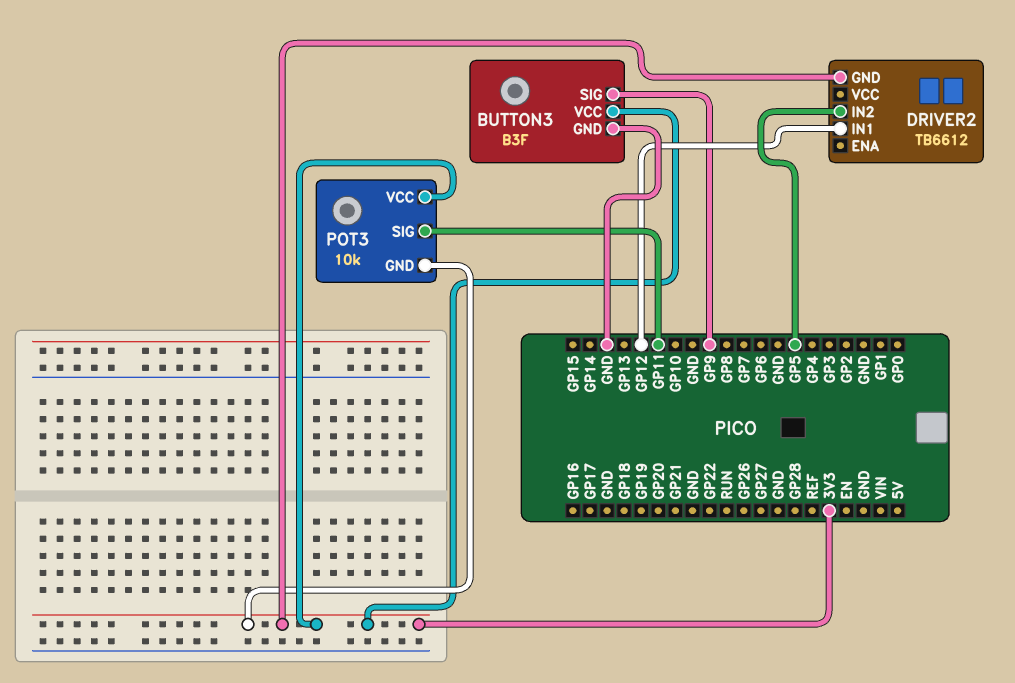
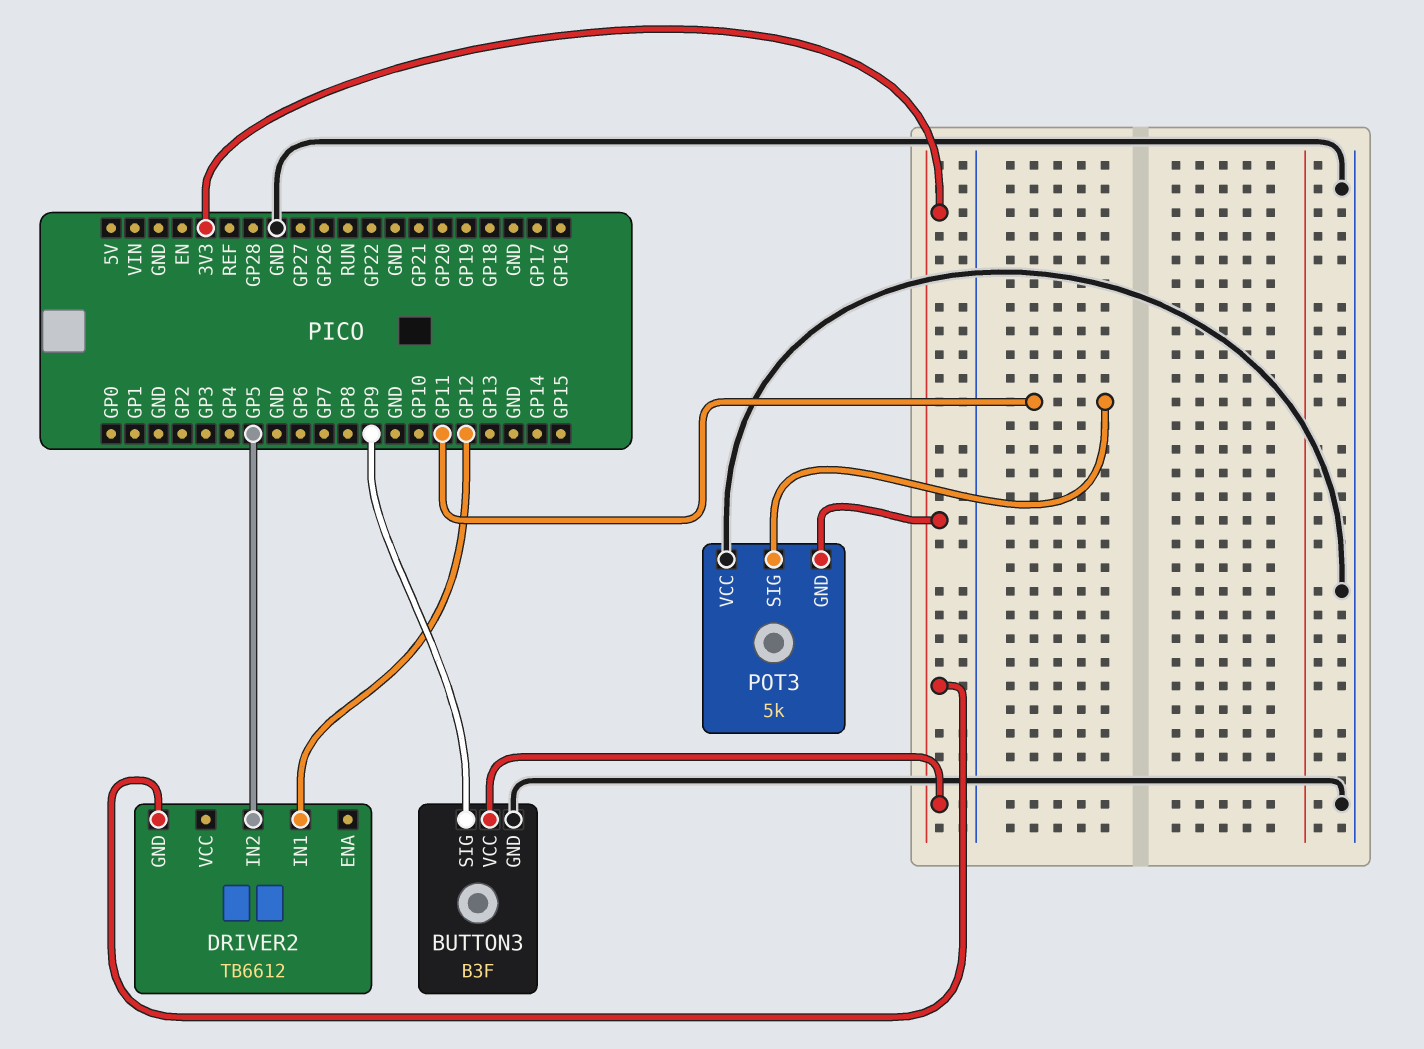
POT3: 10k -> 5k
POT3 pin VCC: 3V3 -> GND

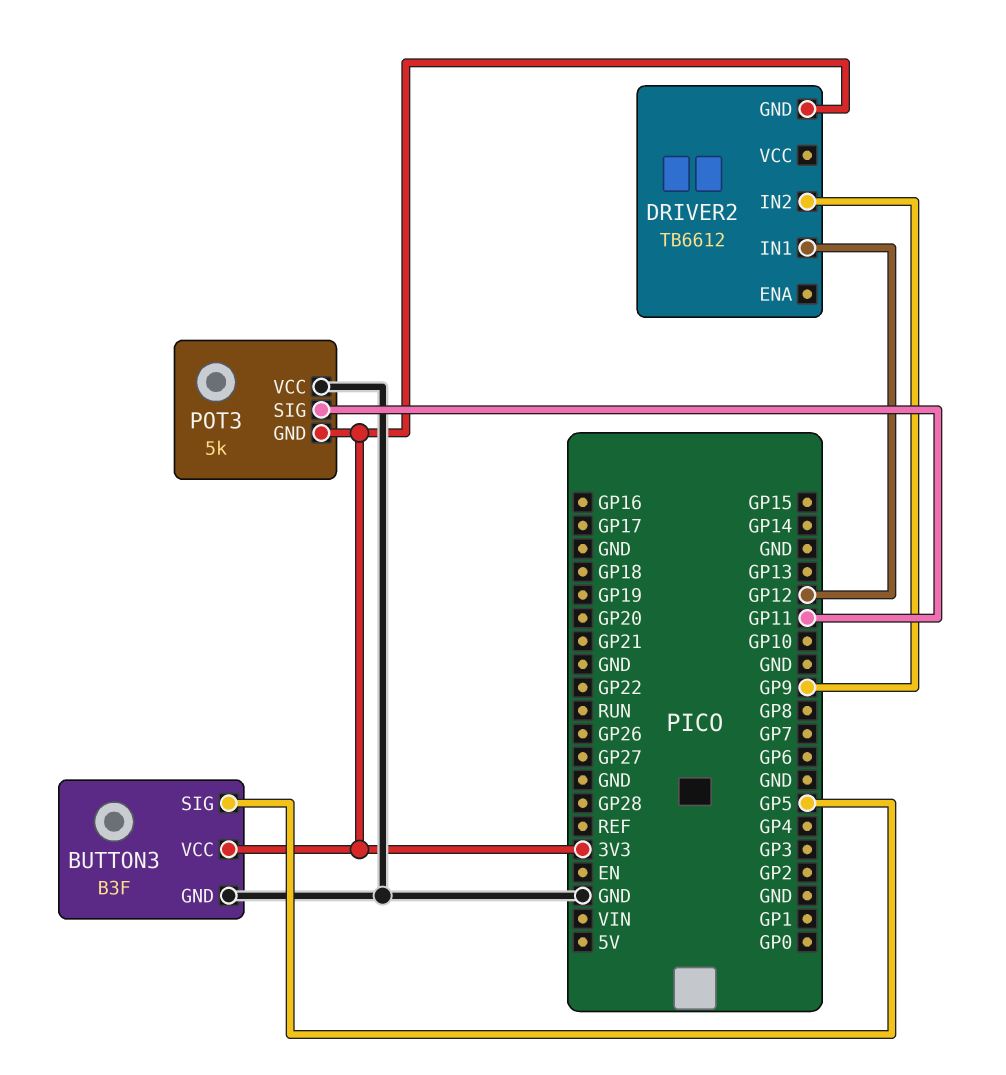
BUTTON3 pin SIG: GP9 -> GP5
DRIVER2 pin IN2: GP5 -> GP9

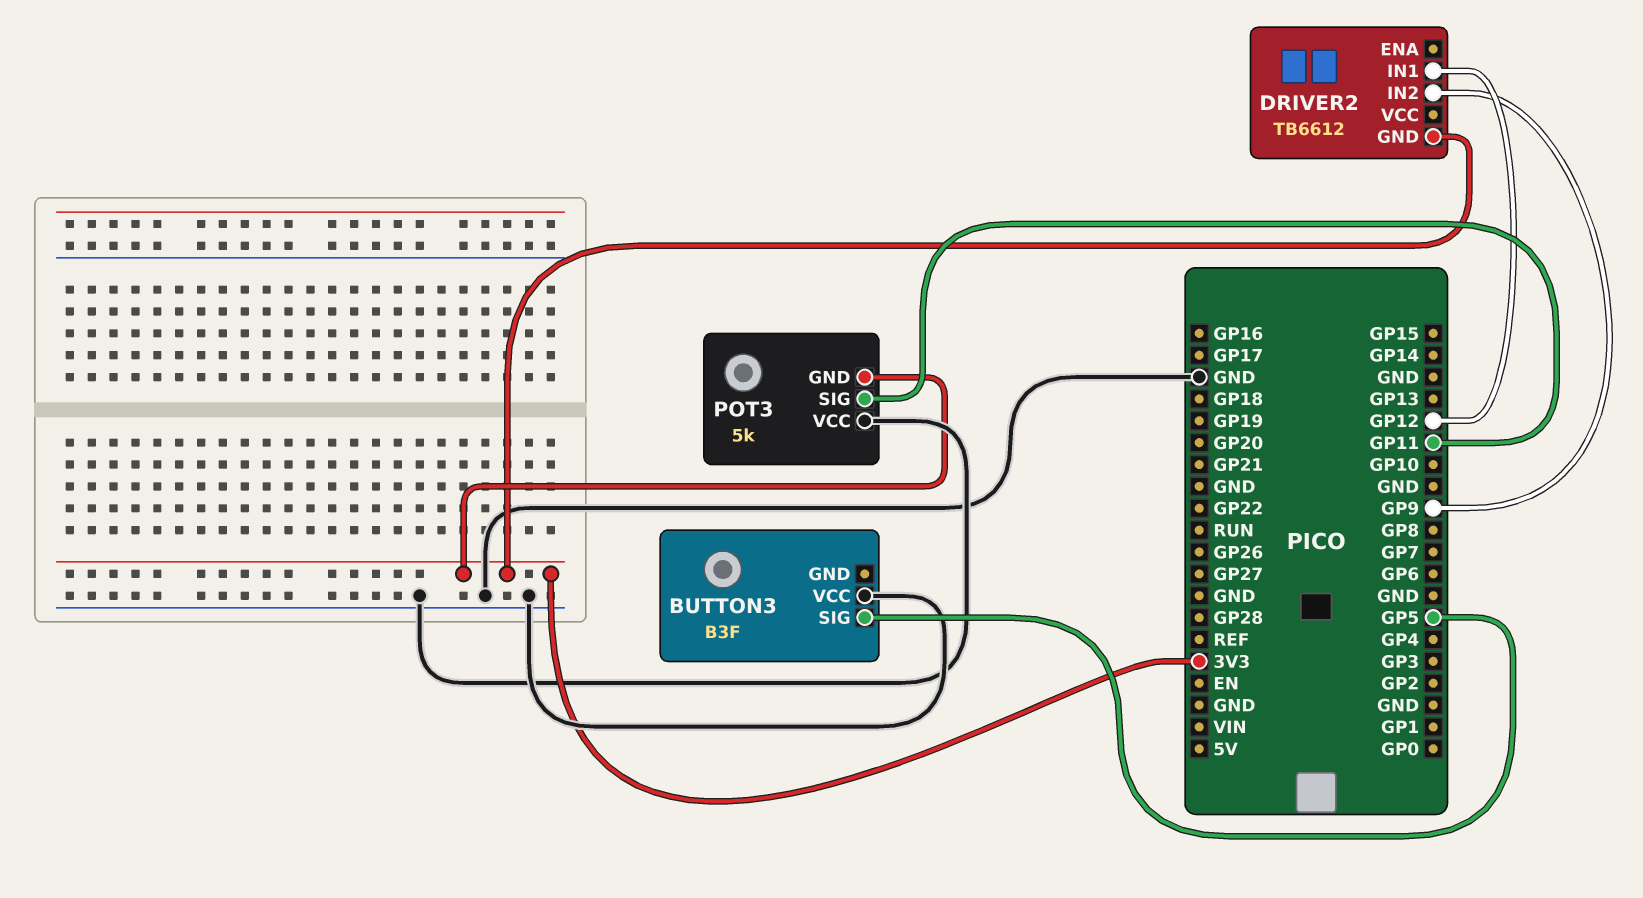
BUTTON3 pin GND: GND -> none
BUTTON3 pin VCC: 3V3 -> GND

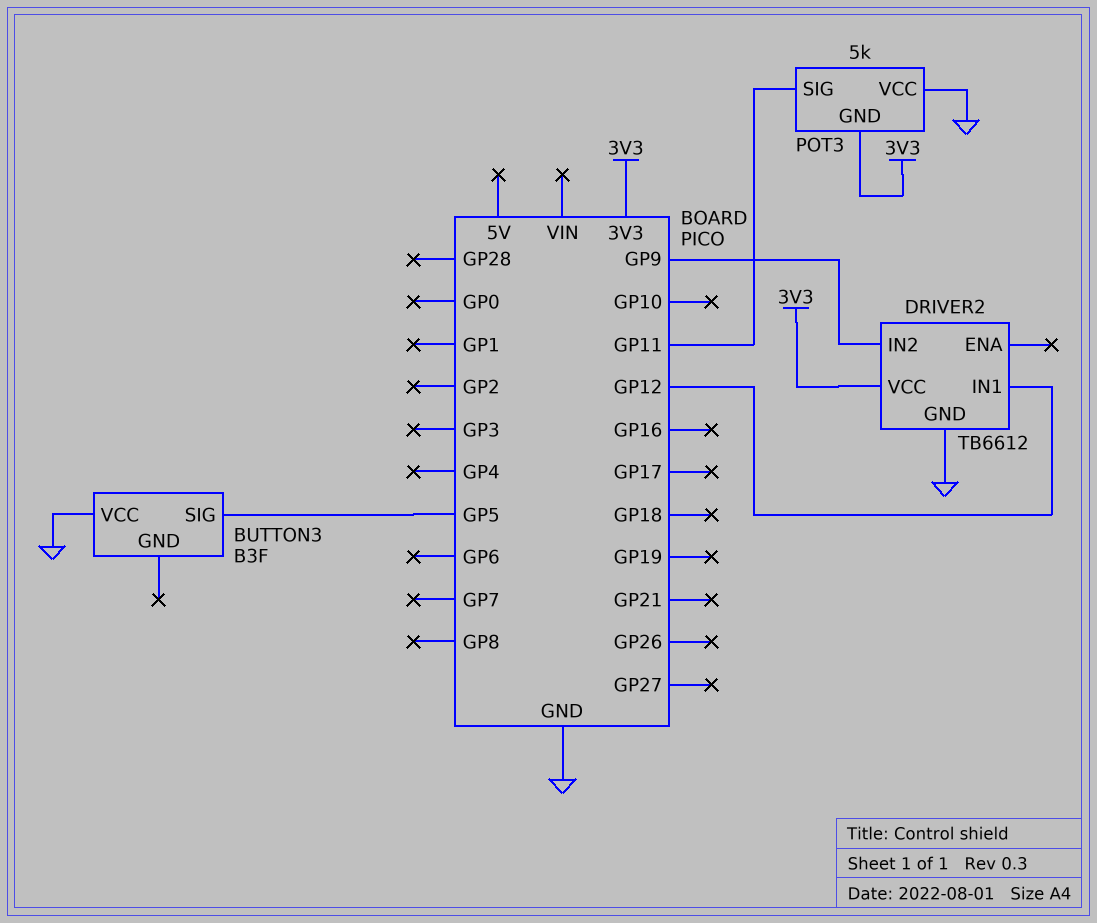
DRIVER2 pin GND: 3V3 -> GND
DRIVER2 pin VCC: none -> 3V3

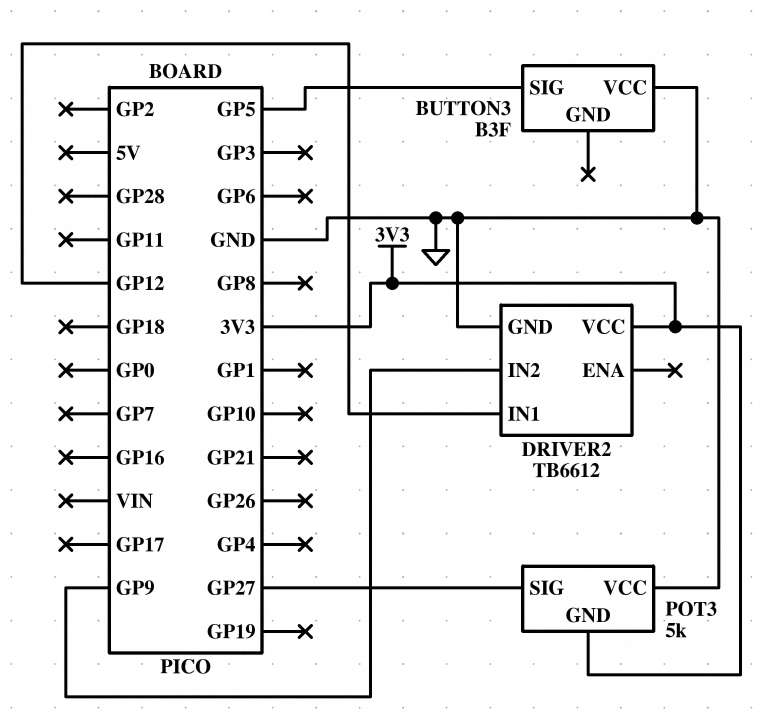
POT3 pin SIG: GP11 -> GP27

